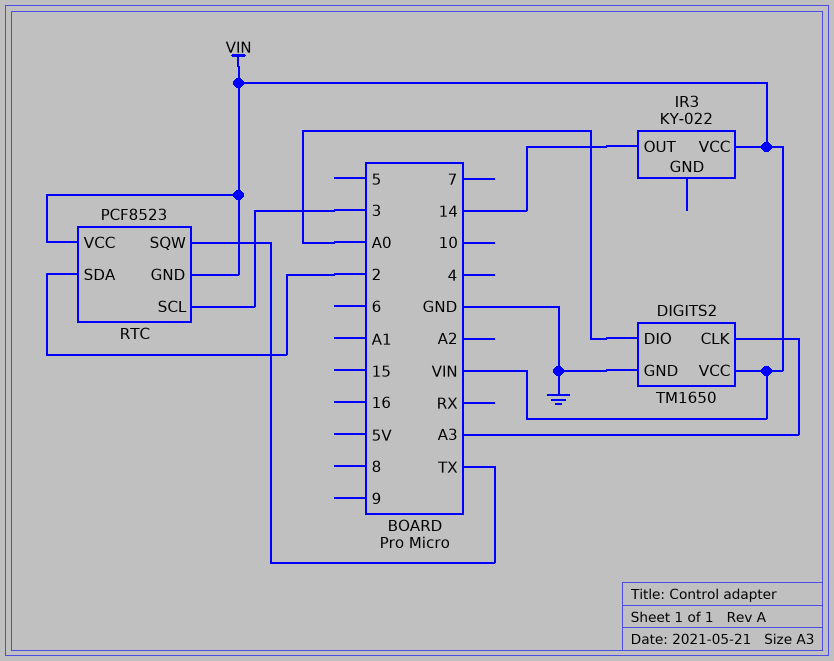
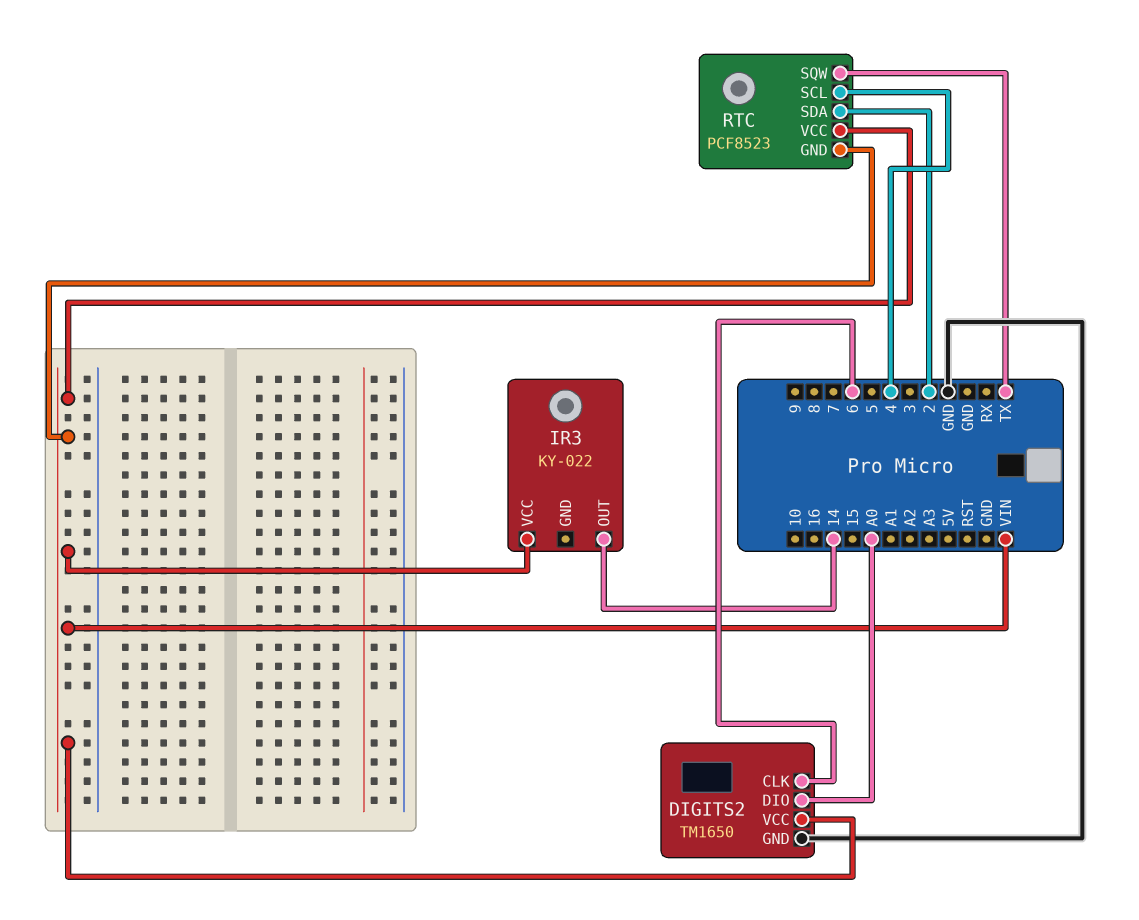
DIGITS2 pin CLK: A3 -> 6
RTC pin SCL: 3 -> 4

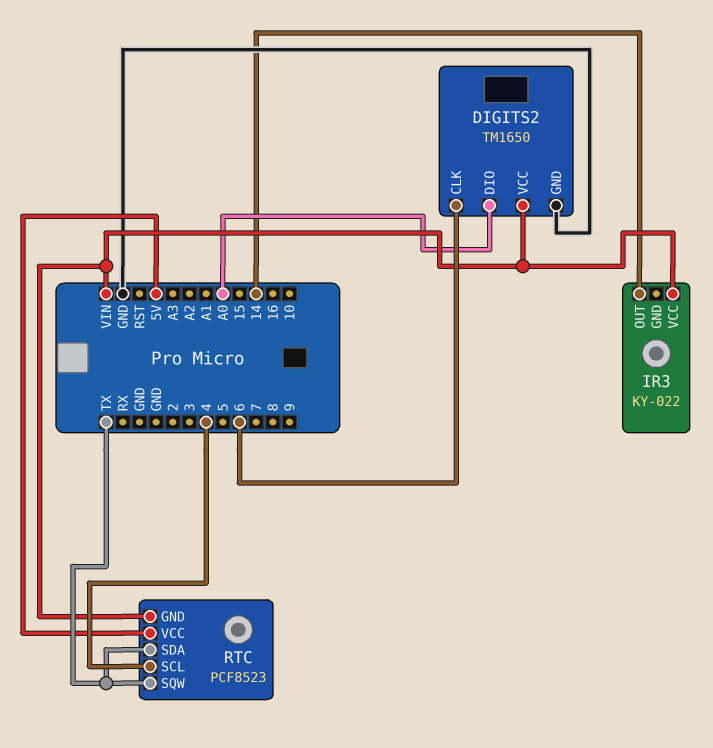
RTC pin SDA: 2 -> TX
RTC pin VCC: VIN -> 5V

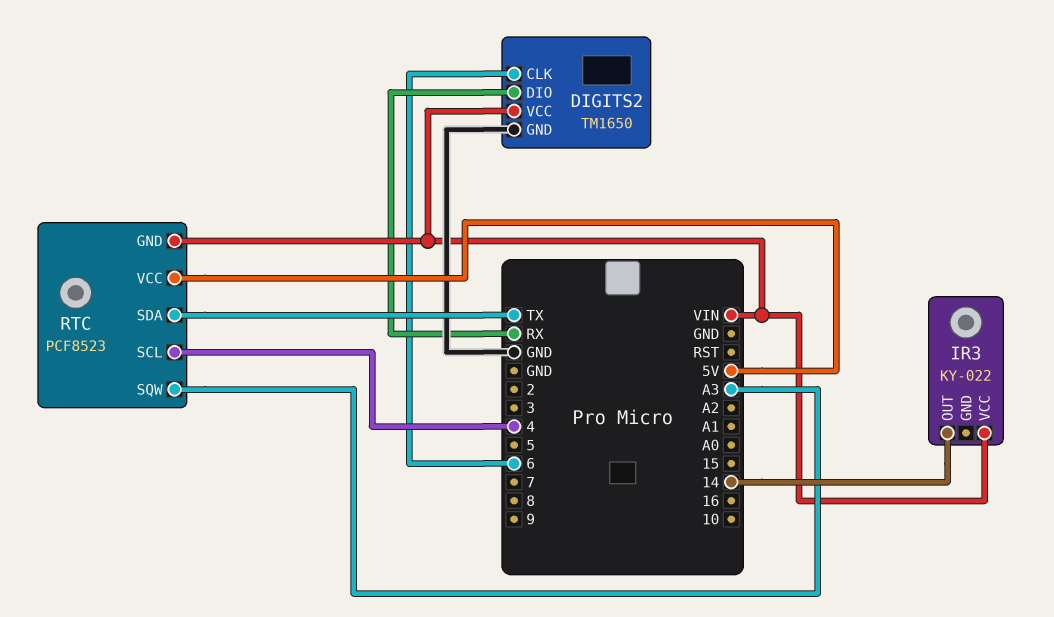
DIGITS2 pin DIO: A0 -> RX
RTC pin SQW: TX -> A3

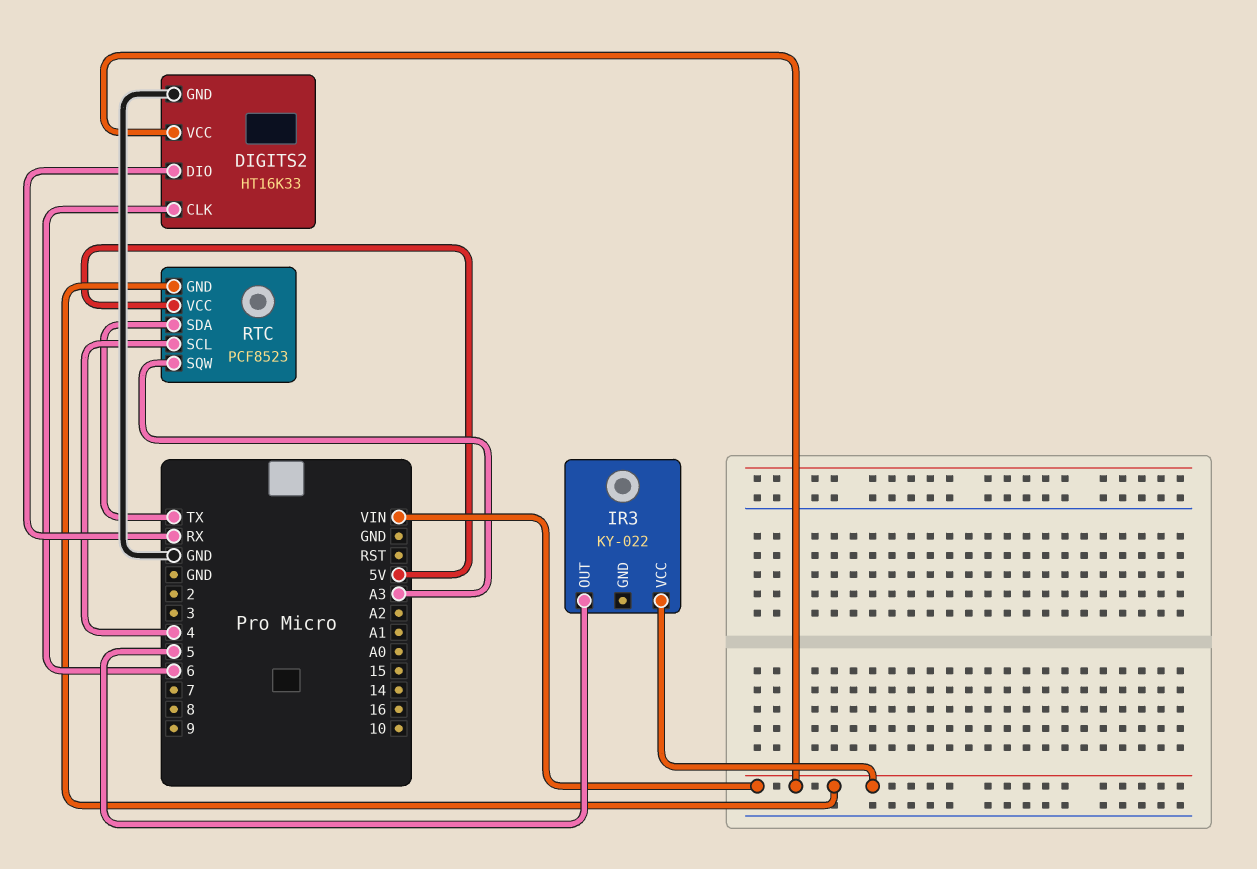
DIGITS2: TM1650 -> HT16K33
IR3 pin OUT: 14 -> 5

